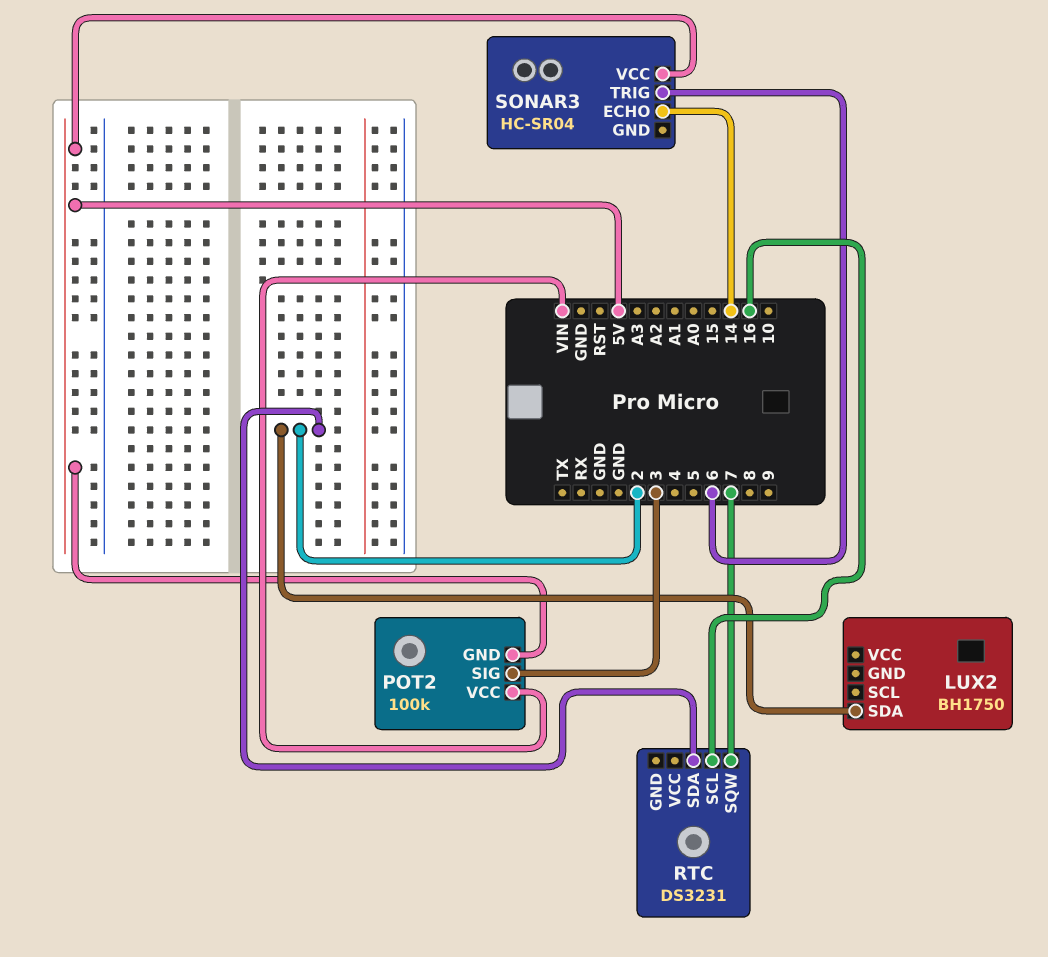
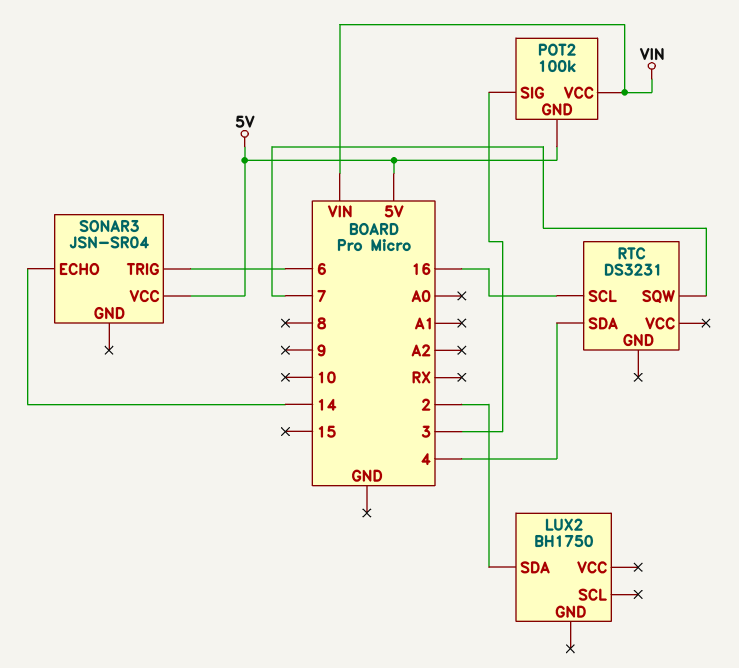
RTC pin SDA: 2 -> 4
SONAR3: HC-SR04 -> JSN-SR04

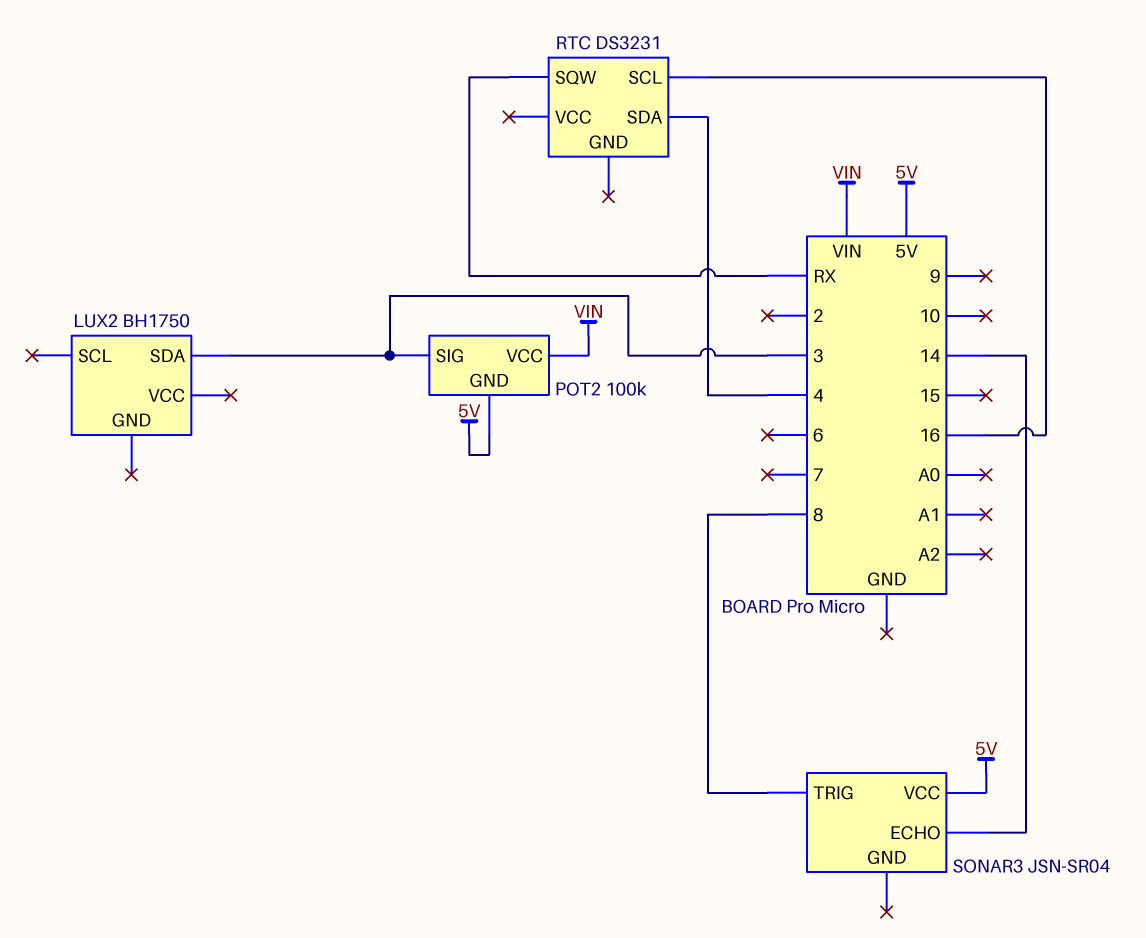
LUX2 pin SDA: 2 -> 3
RTC pin SQW: 7 -> RX
SONAR3 pin TRIG: 6 -> 8

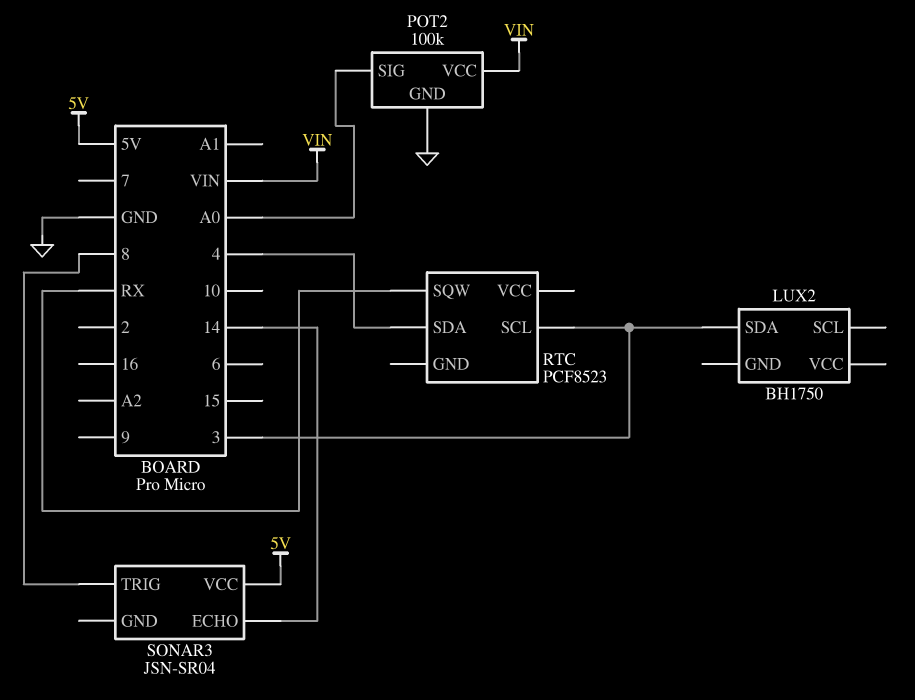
POT2 pin GND: 5V -> GND
POT2 pin SIG: 3 -> A0
RTC: DS3231 -> PCF8523
RTC pin SCL: 16 -> 3

